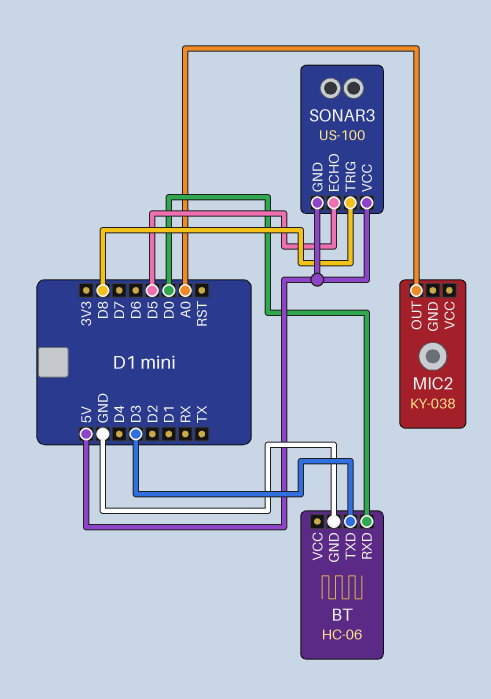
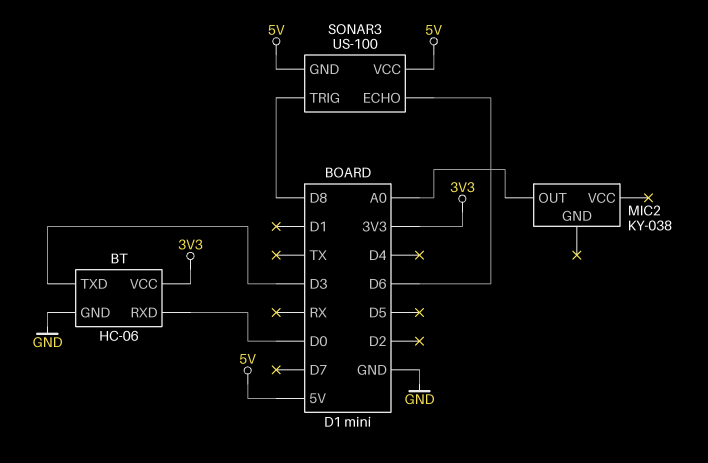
BT pin VCC: none -> 3V3
SONAR3 pin ECHO: D5 -> D6

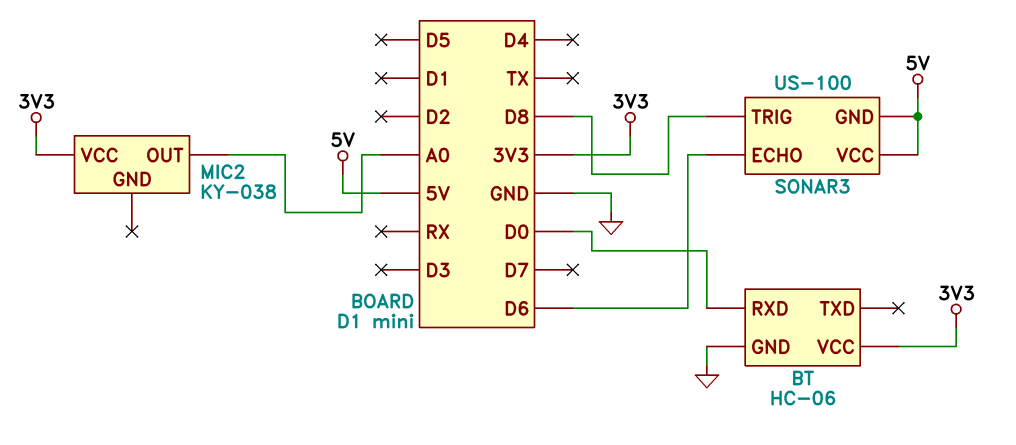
BT pin TXD: D3 -> none
MIC2 pin VCC: none -> 3V3

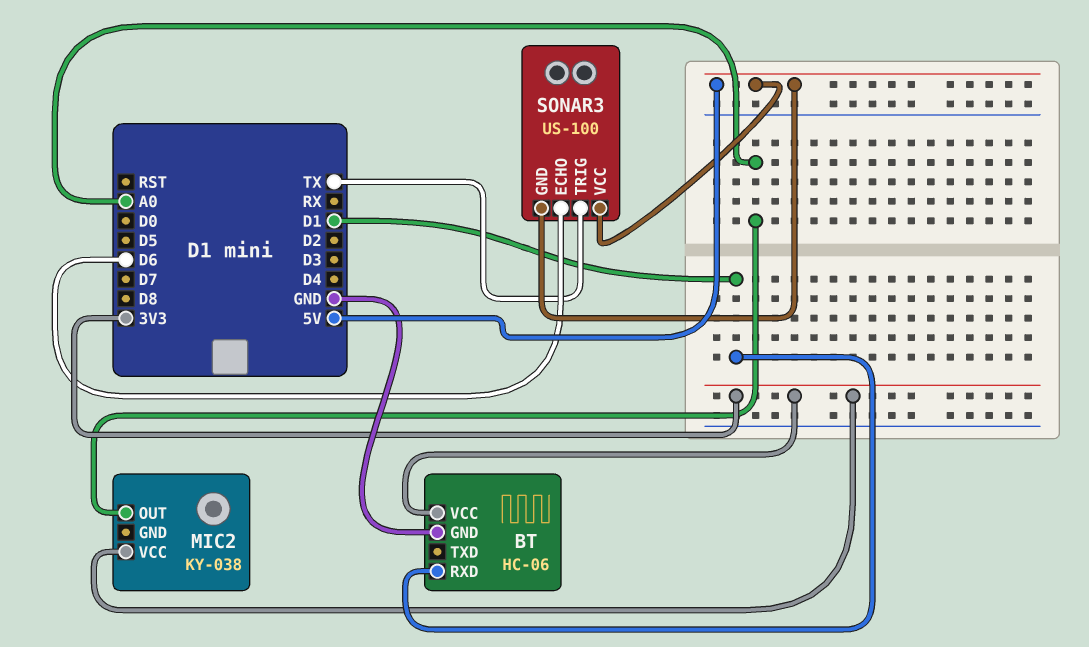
BT pin RXD: D0 -> D1
SONAR3 pin TRIG: D8 -> TX

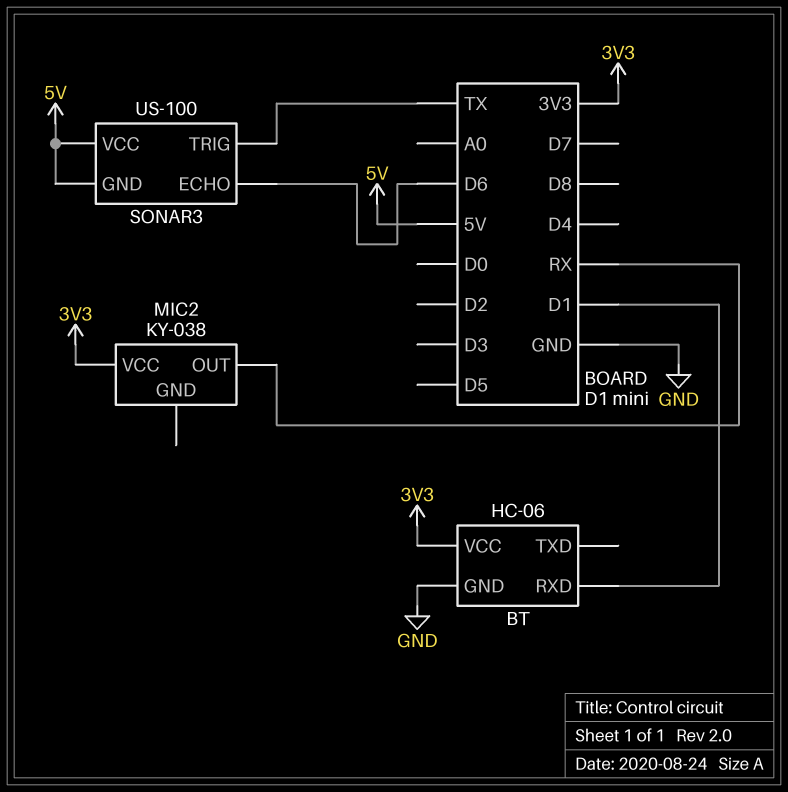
MIC2 pin OUT: A0 -> RX

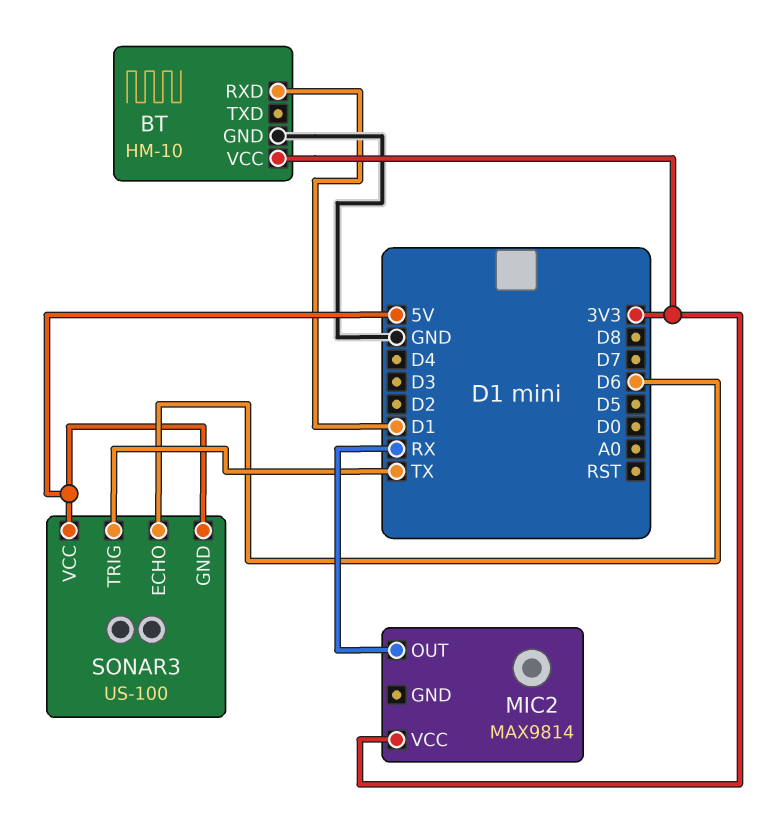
BT: HC-06 -> HM-10
MIC2: KY-038 -> MAX9814

